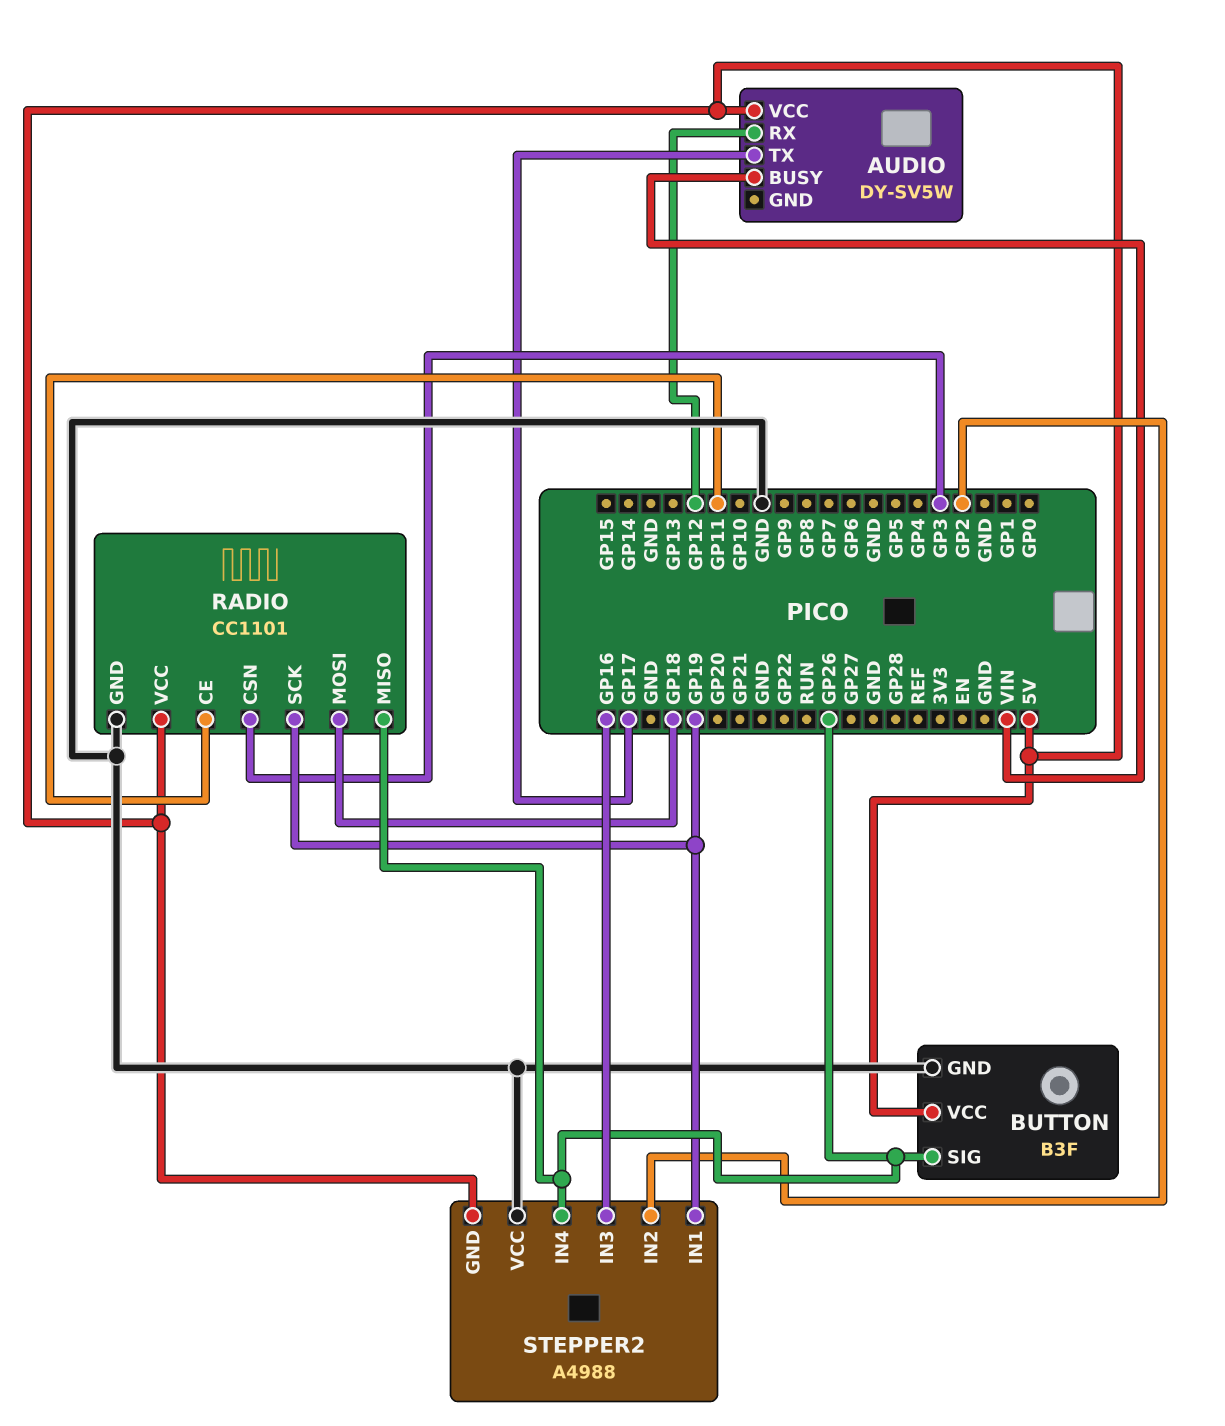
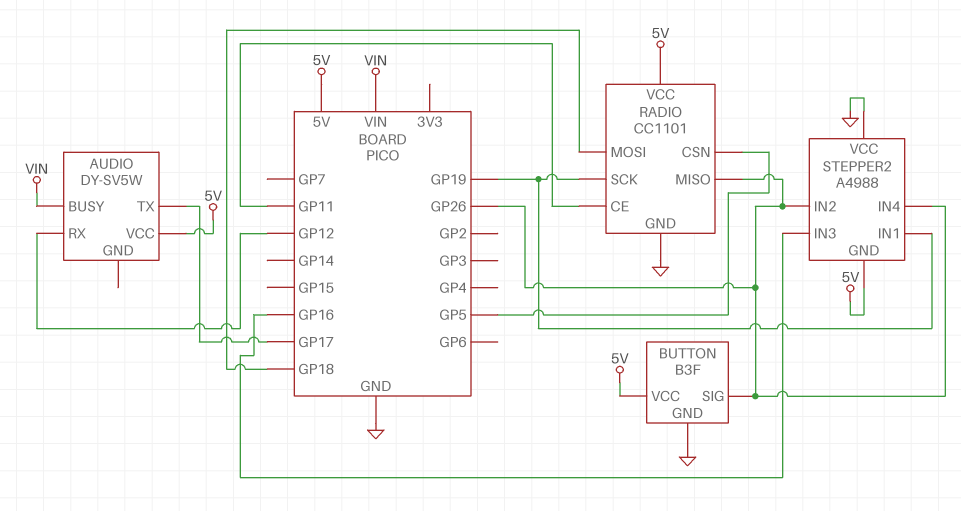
RADIO pin CSN: GP3 -> GP5
STEPPER2 pin IN2: GP2 -> GP26

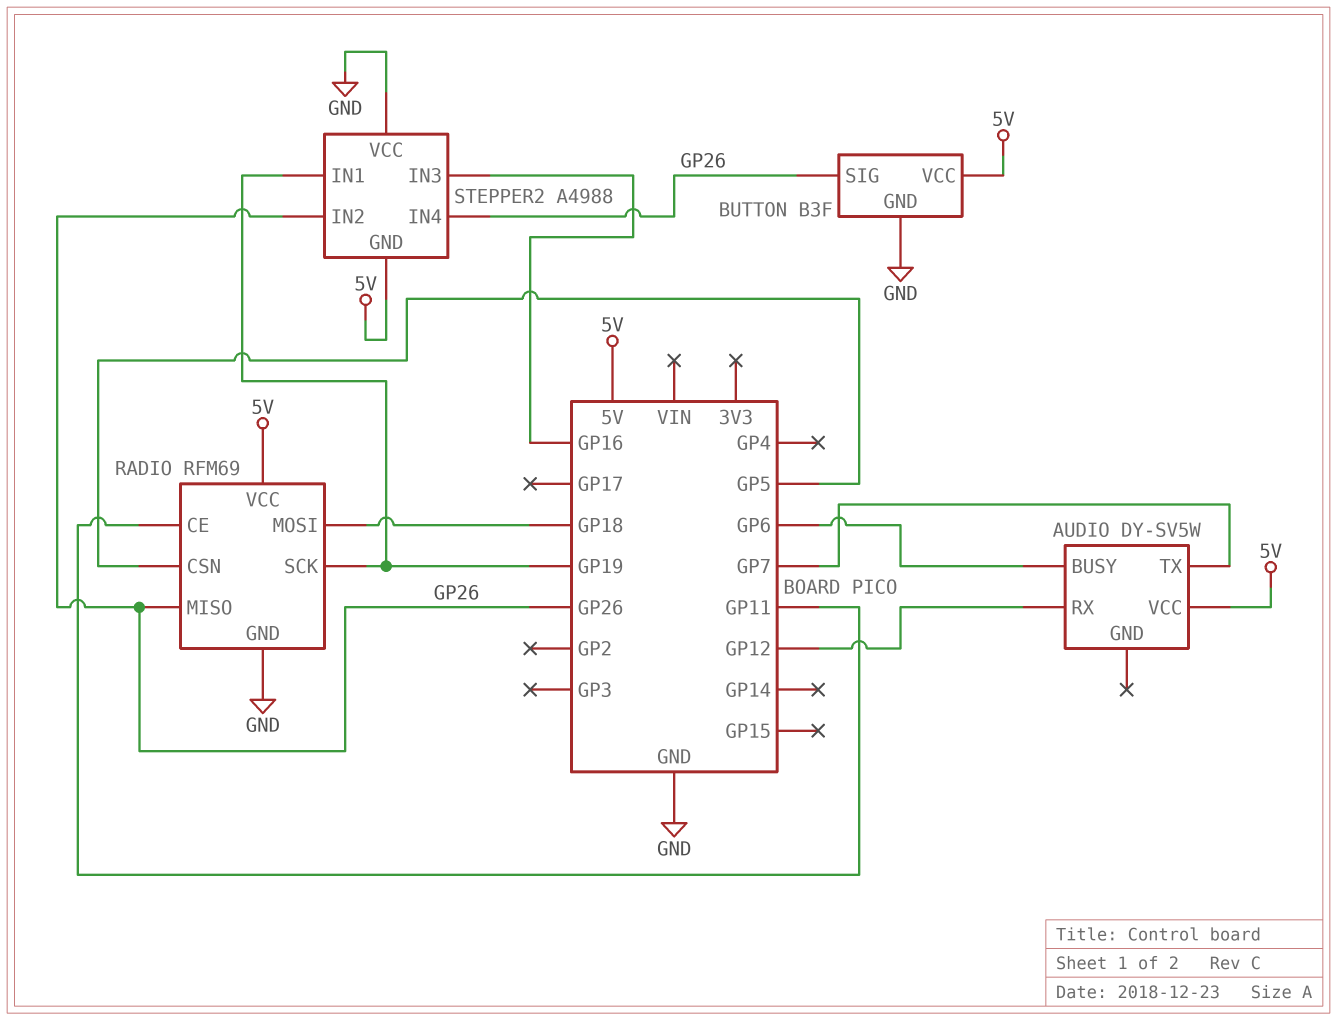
AUDIO pin BUSY: VIN -> GP6
AUDIO pin TX: GP17 -> GP7
RADIO: CC1101 -> RFM69

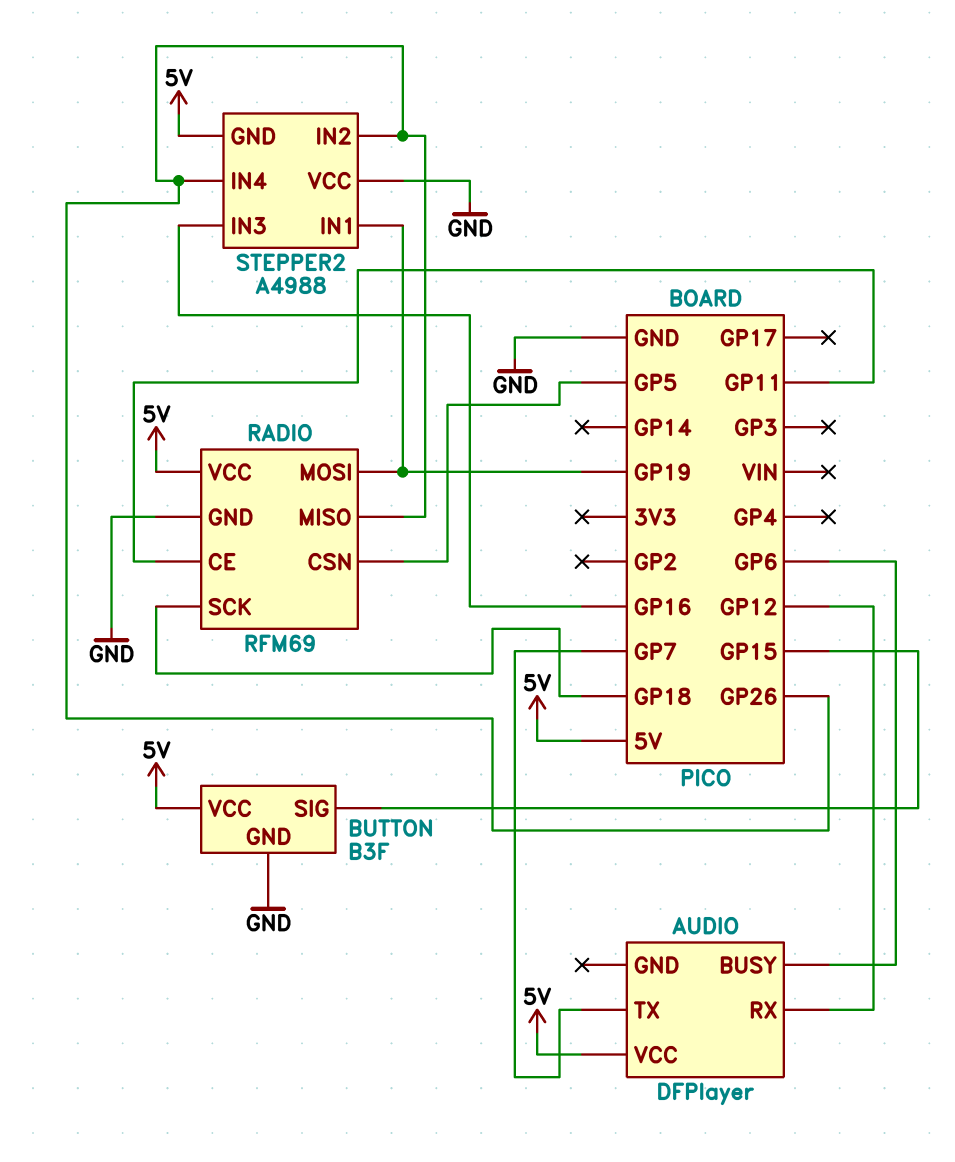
AUDIO: DY-SV5W -> DFPlayer
BUTTON pin SIG: GP26 -> GP15
RADIO pin MOSI: GP18 -> GP19
RADIO pin SCK: GP19 -> GP18

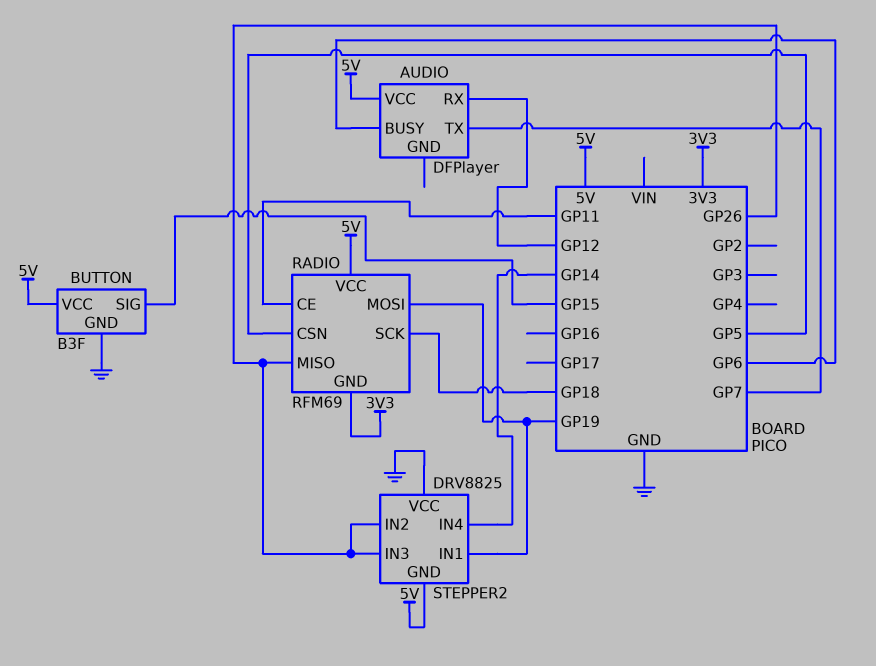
RADIO pin GND: GND -> 3V3
STEPPER2: A4988 -> DRV8825
STEPPER2 pin IN3: GP16 -> GP26
STEPPER2 pin IN4: GP26 -> GP14

